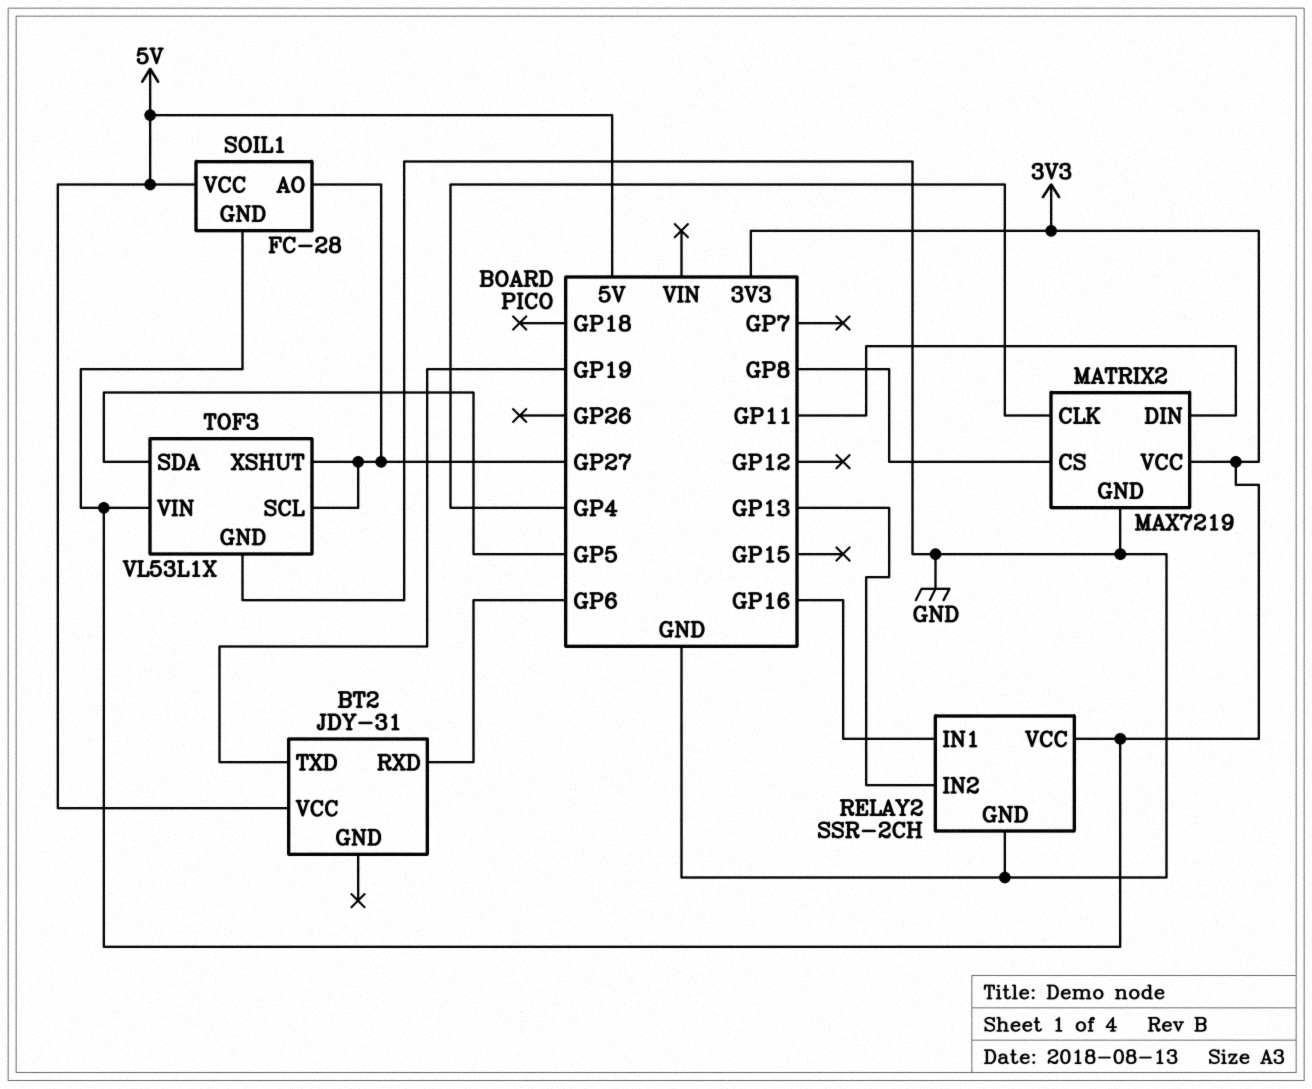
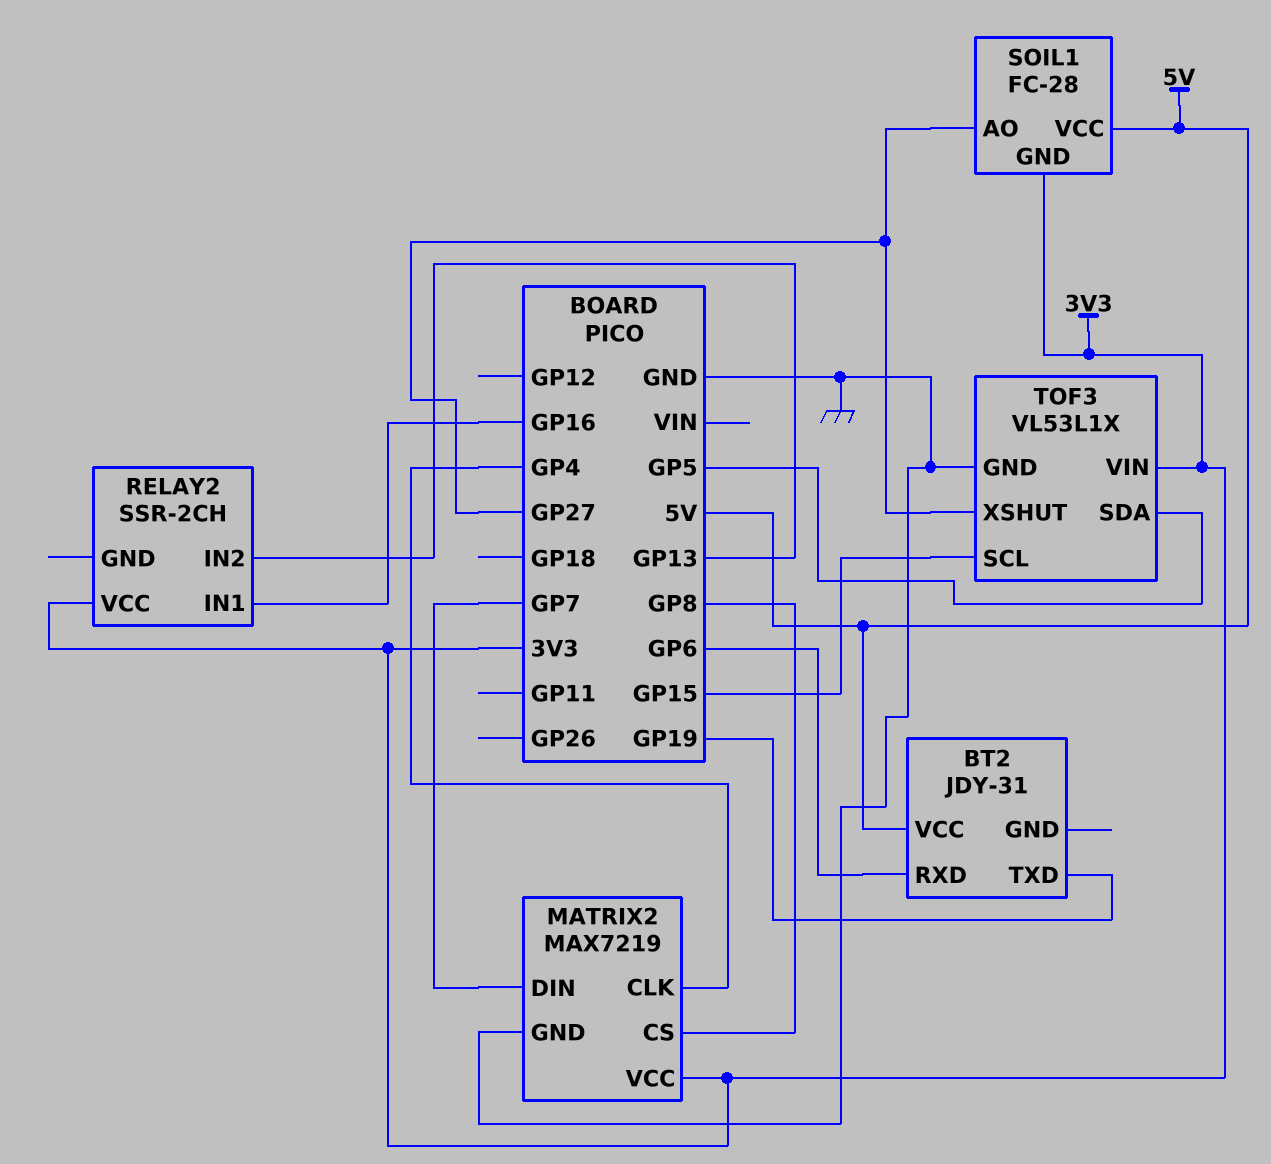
MATRIX2 pin DIN: GP11 -> GP7
RELAY2 pin GND: GND -> none
TOF3 pin SCL: GP27 -> GP15

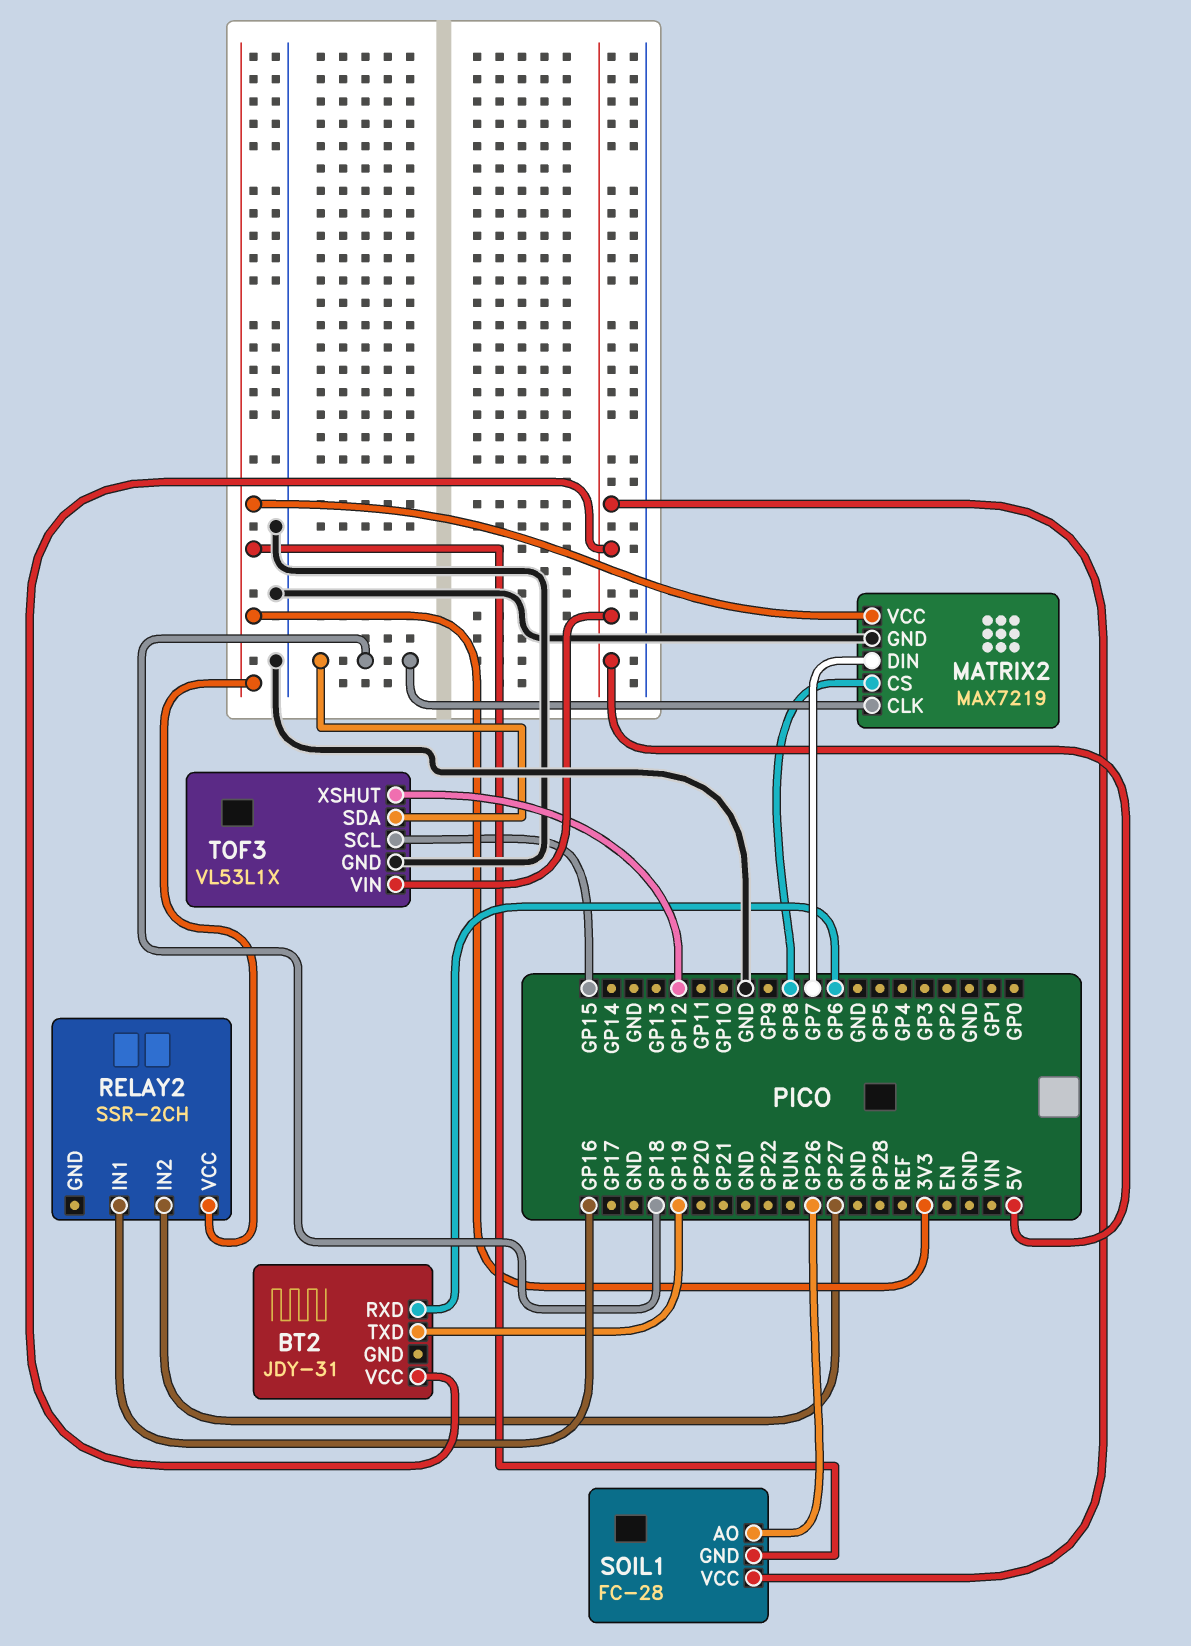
MATRIX2 pin CLK: GP4 -> GP18
RELAY2 pin IN2: GP13 -> GP27
SOIL1 pin AO: GP27 -> GP26
TOF3 pin SDA: GP5 -> GP18
TOF3 pin VIN: 3V3 -> 5V
TOF3 pin XSHUT: GP27 -> GP12

